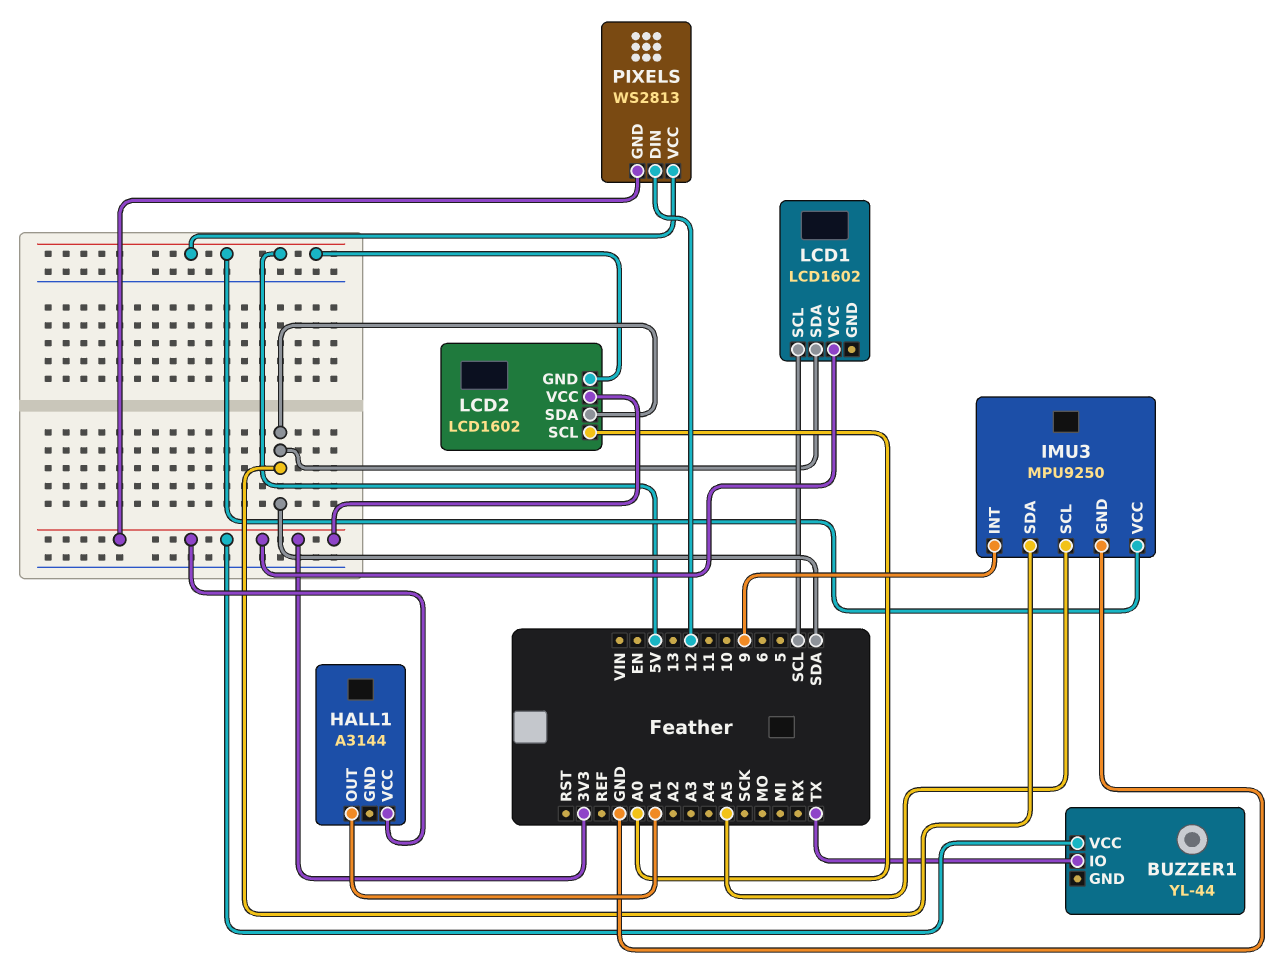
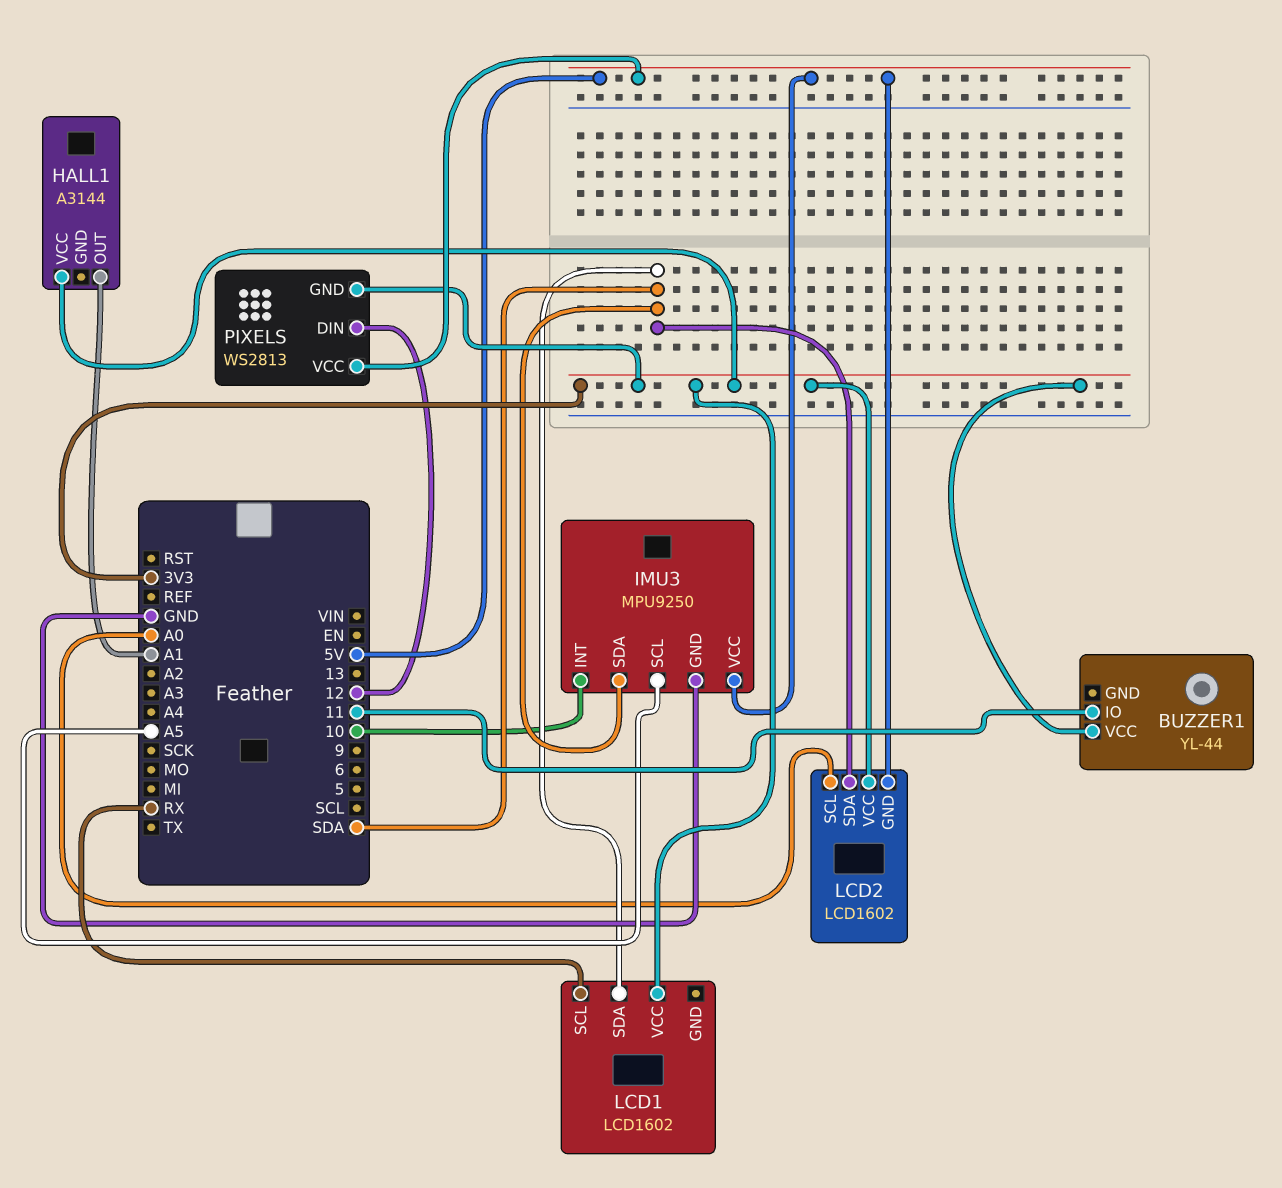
BUZZER1 pin IO: TX -> 11
IMU3 pin INT: 9 -> 10
LCD1 pin SCL: SCL -> RX

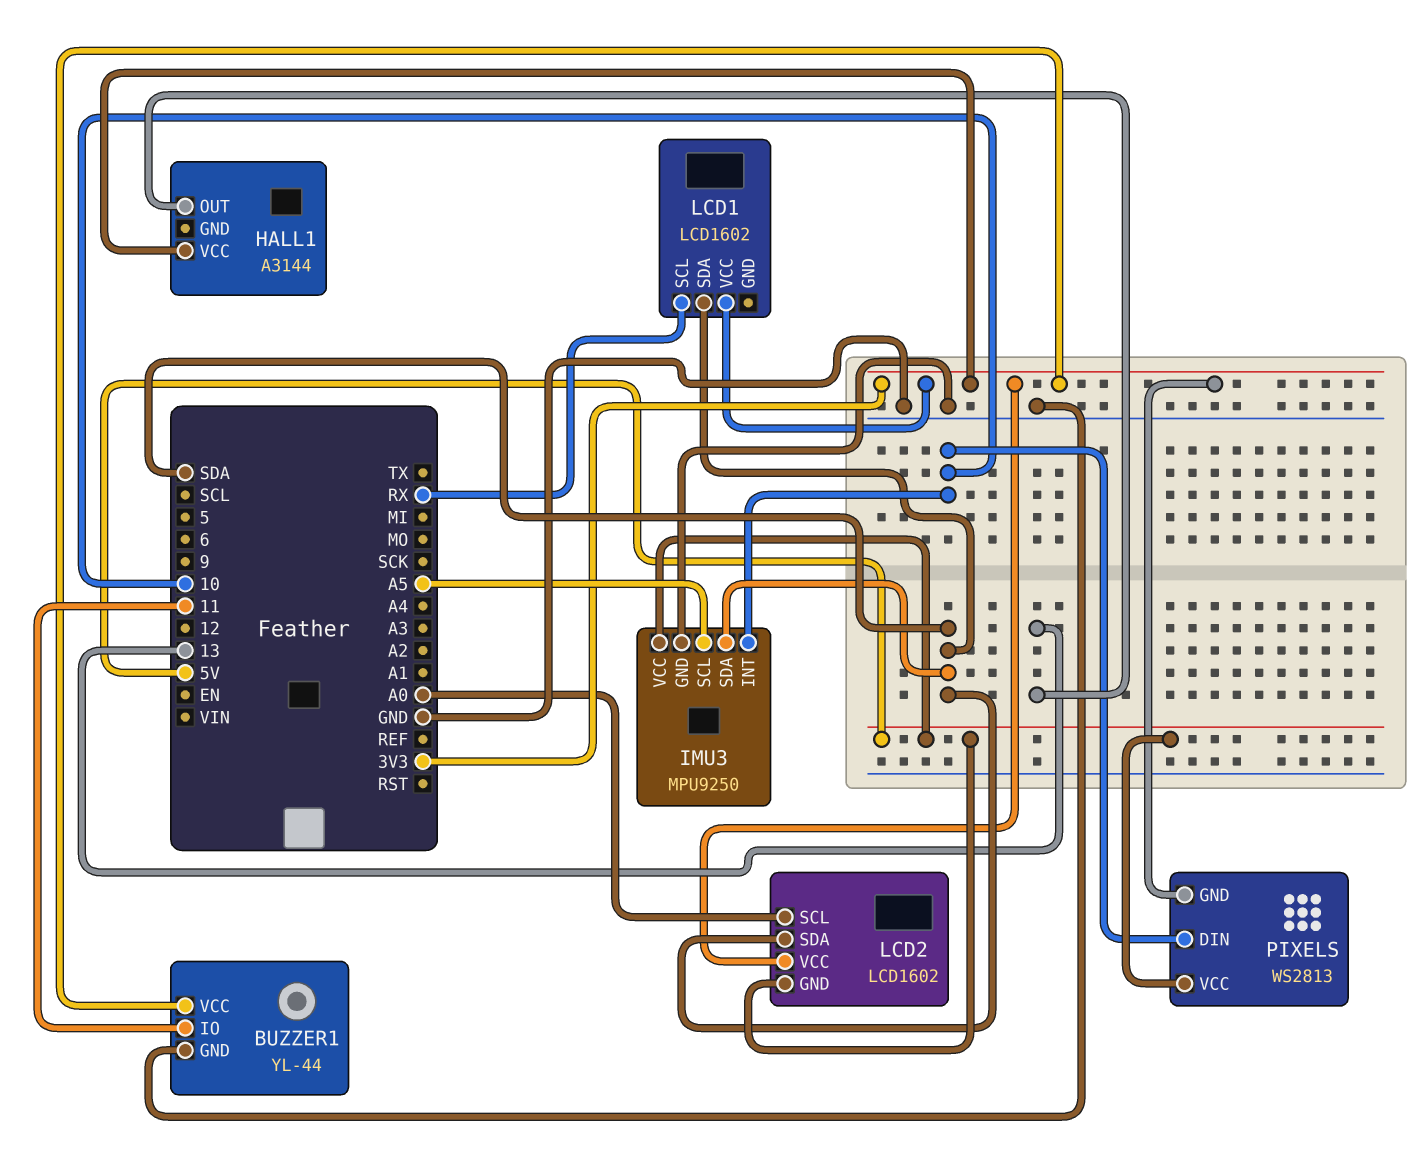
BUZZER1 pin GND: none -> GND
HALL1 pin OUT: A1 -> 13
PIXELS pin DIN: 12 -> 10

